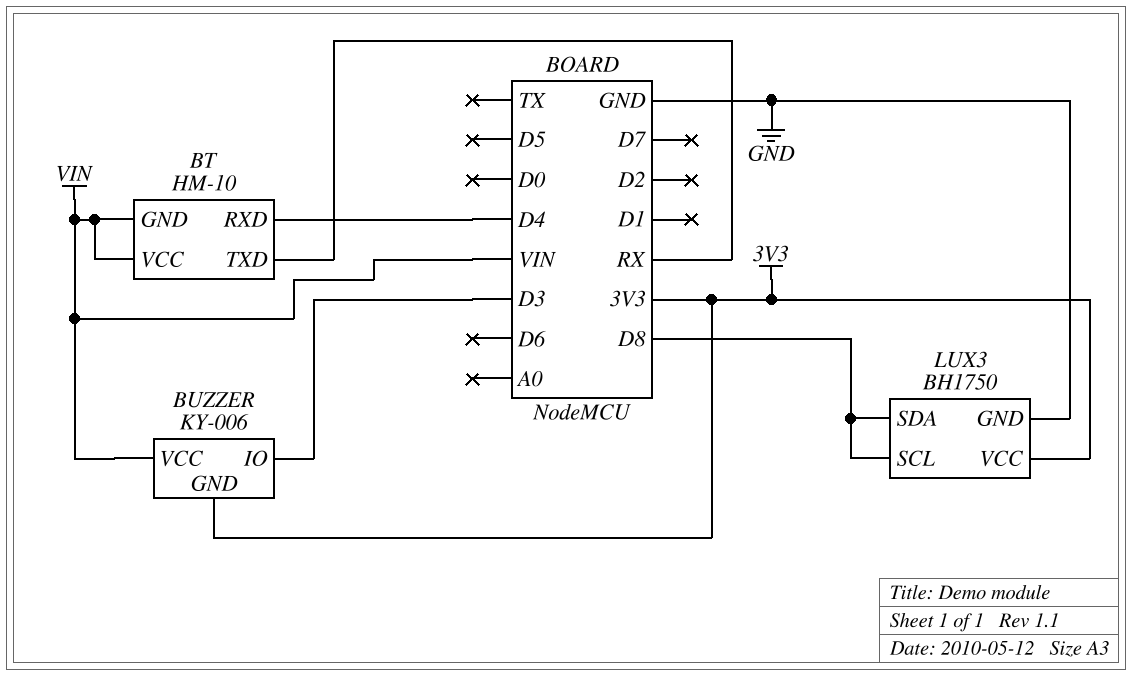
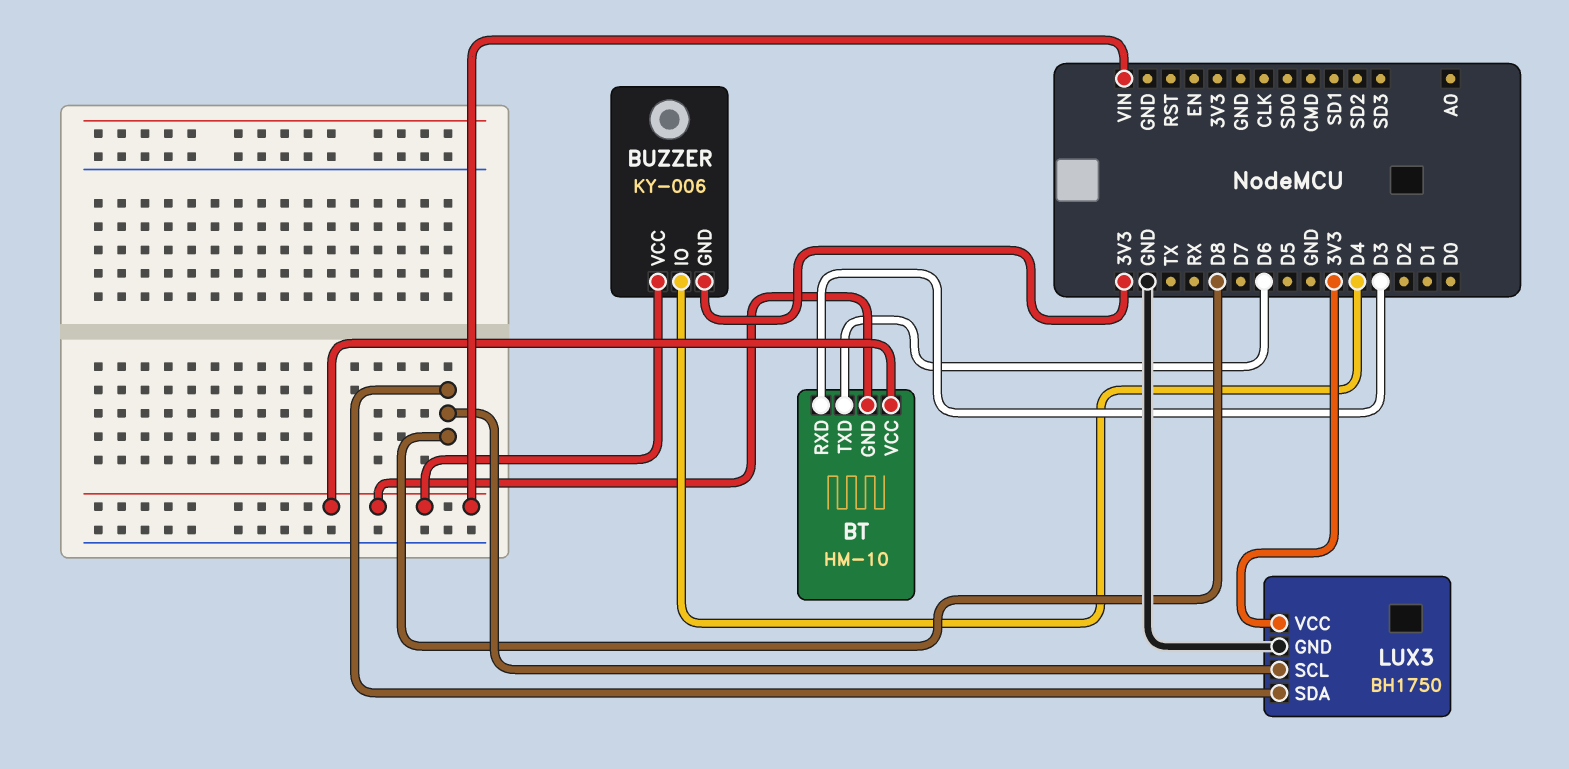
BT pin RXD: D4 -> D3
BT pin TXD: RX -> D6
BUZZER pin IO: D3 -> D4

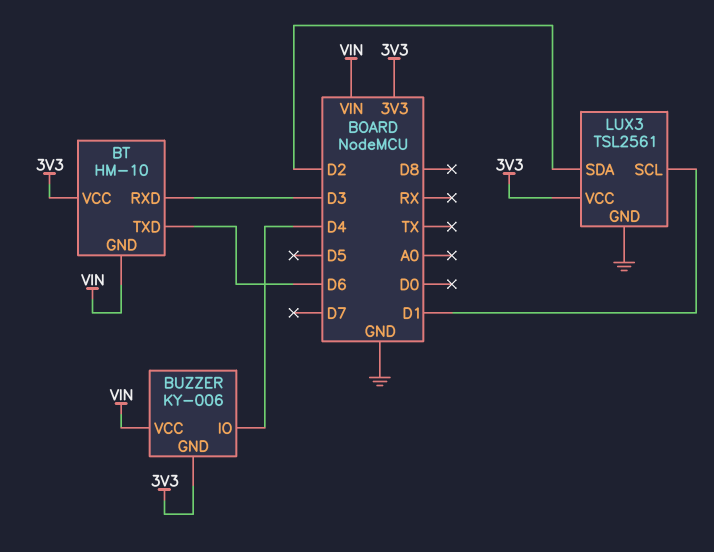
BT pin VCC: VIN -> 3V3
LUX3: BH1750 -> TSL2561
LUX3 pin SCL: D8 -> D1
LUX3 pin SDA: D8 -> D2

